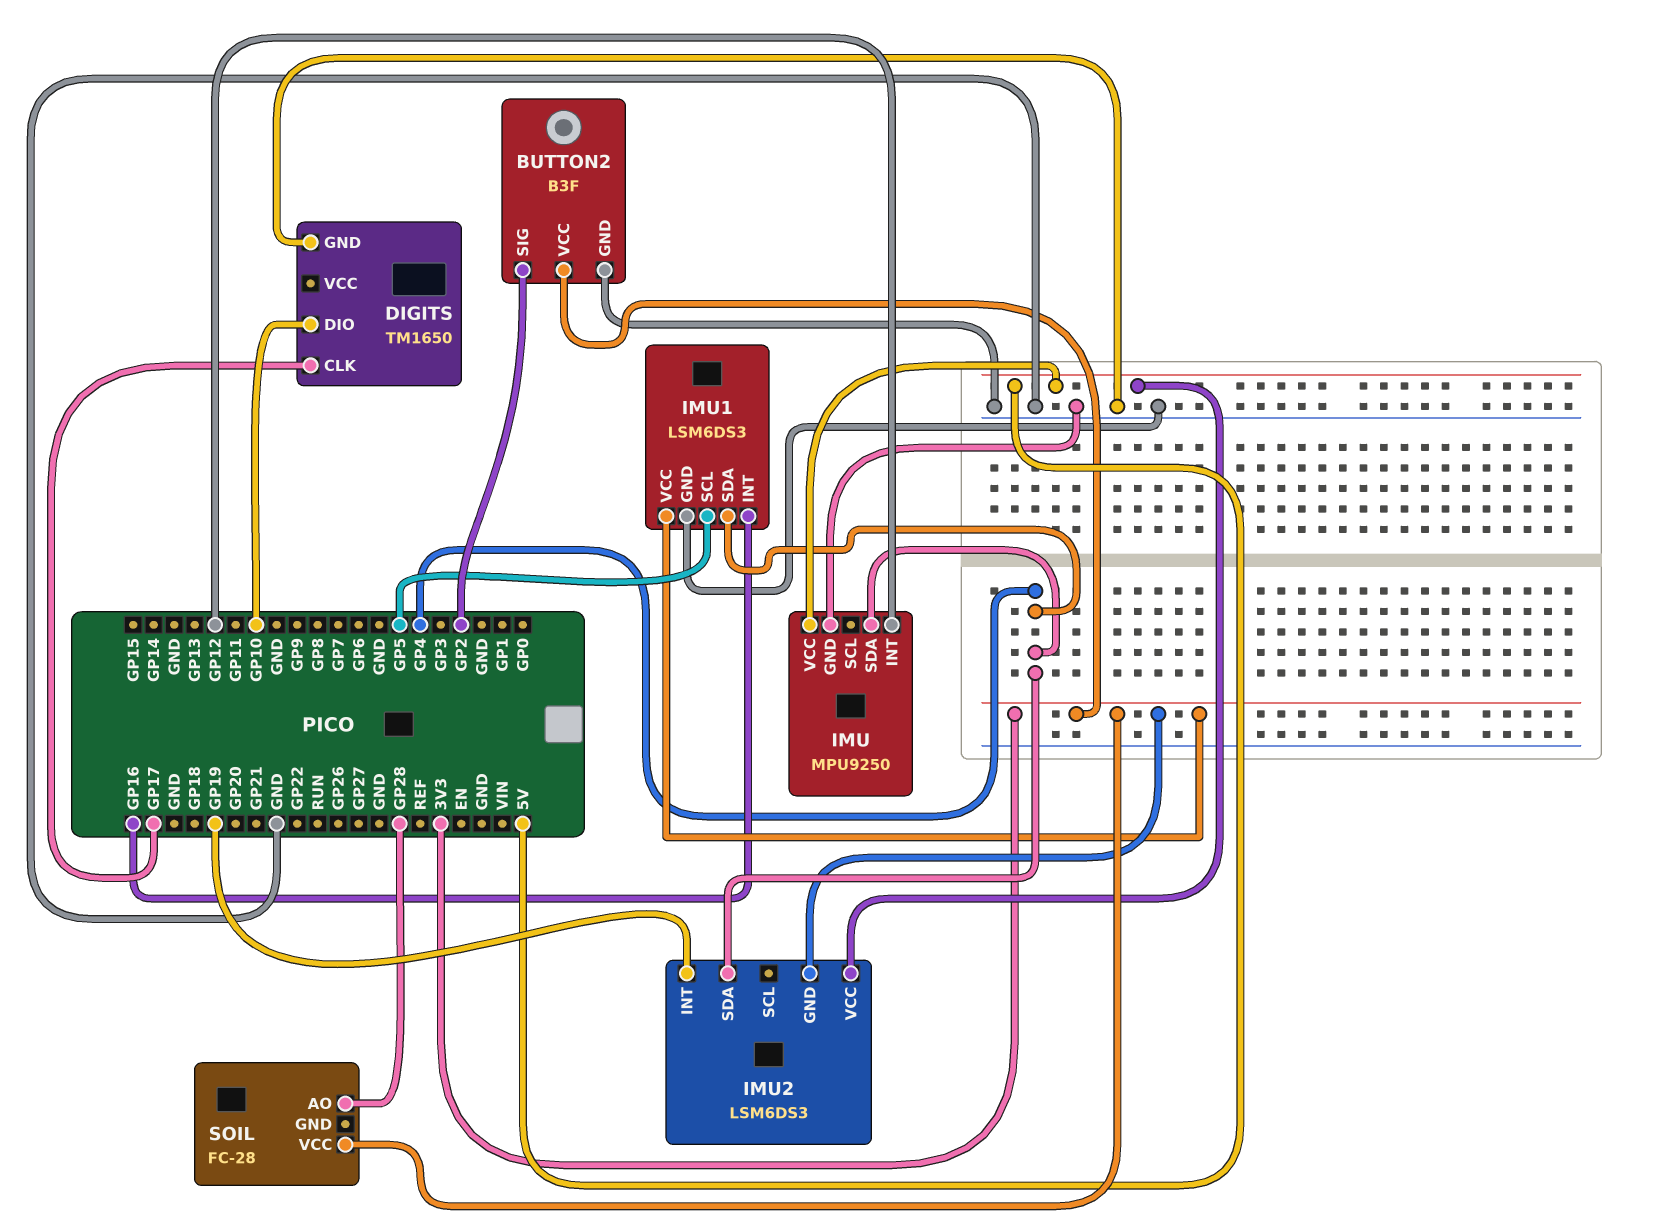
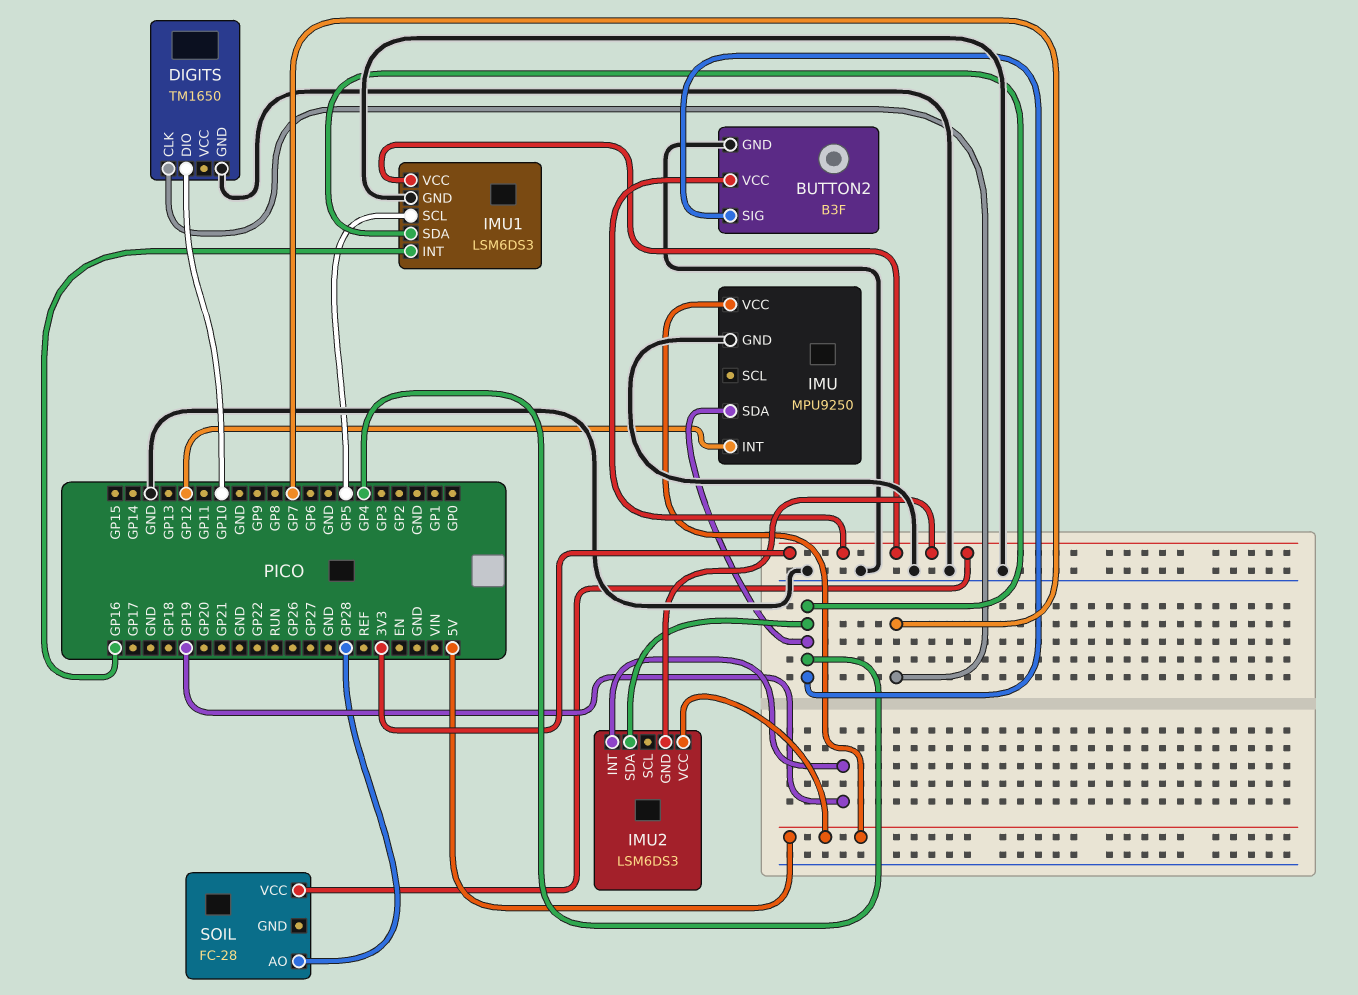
BUTTON2 pin SIG: GP2 -> GP4
DIGITS pin CLK: GP17 -> GP7

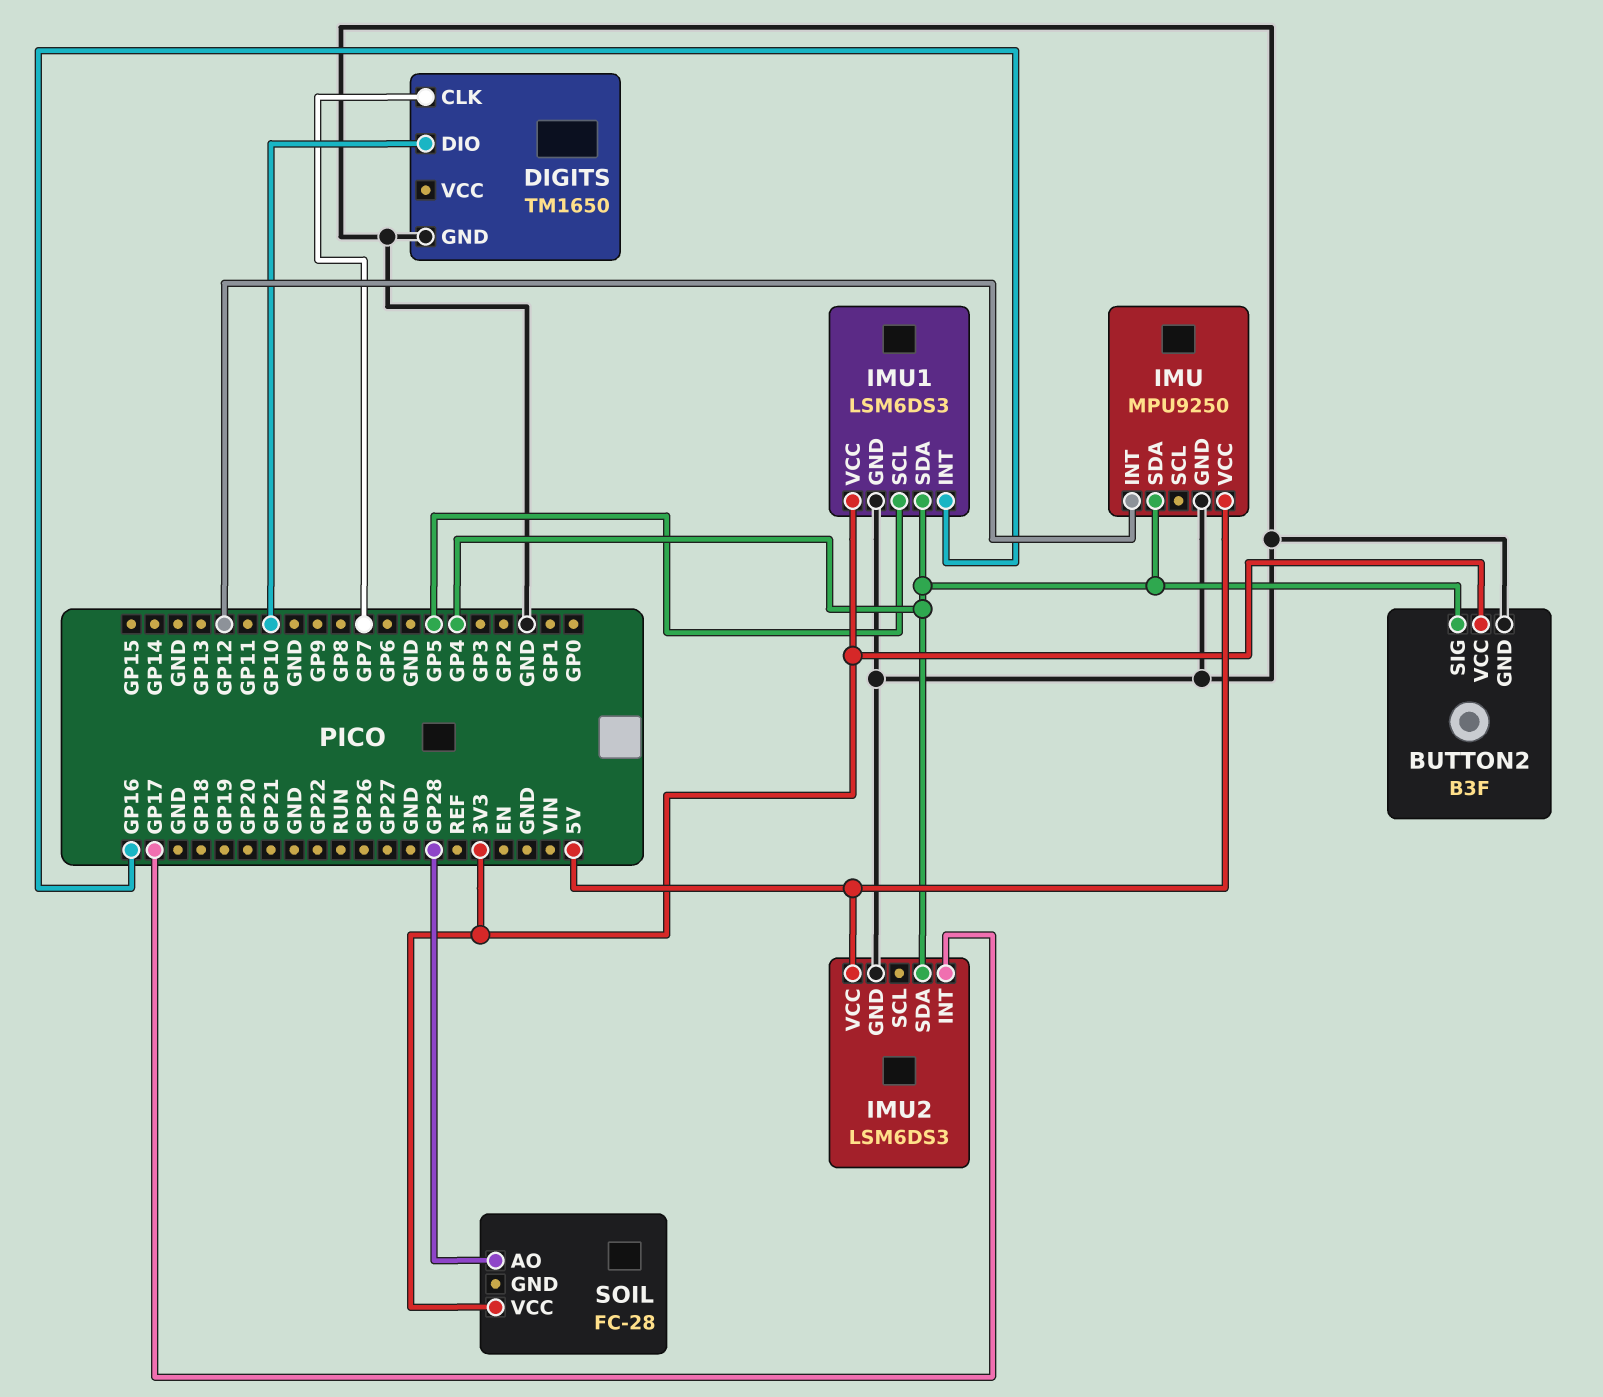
IMU2 pin GND: 3V3 -> GND
IMU2 pin INT: GP19 -> GP17

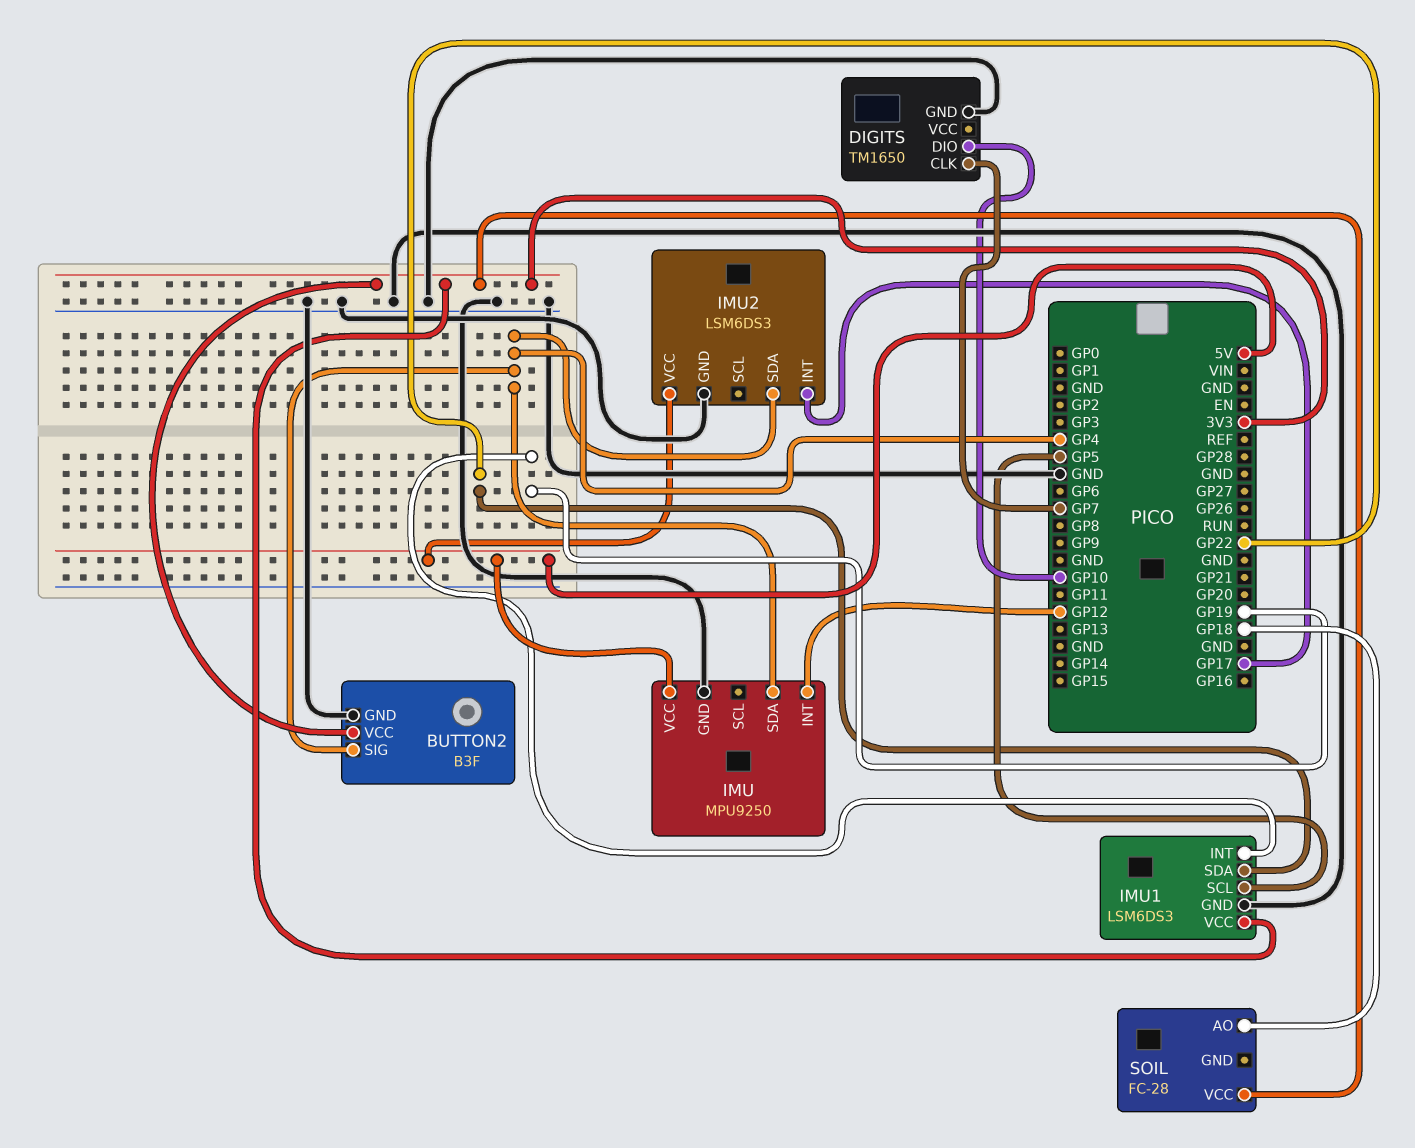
IMU1 pin INT: GP16 -> GP19
IMU1 pin SDA: GP4 -> GP22
SOIL pin AO: GP28 -> GP18

